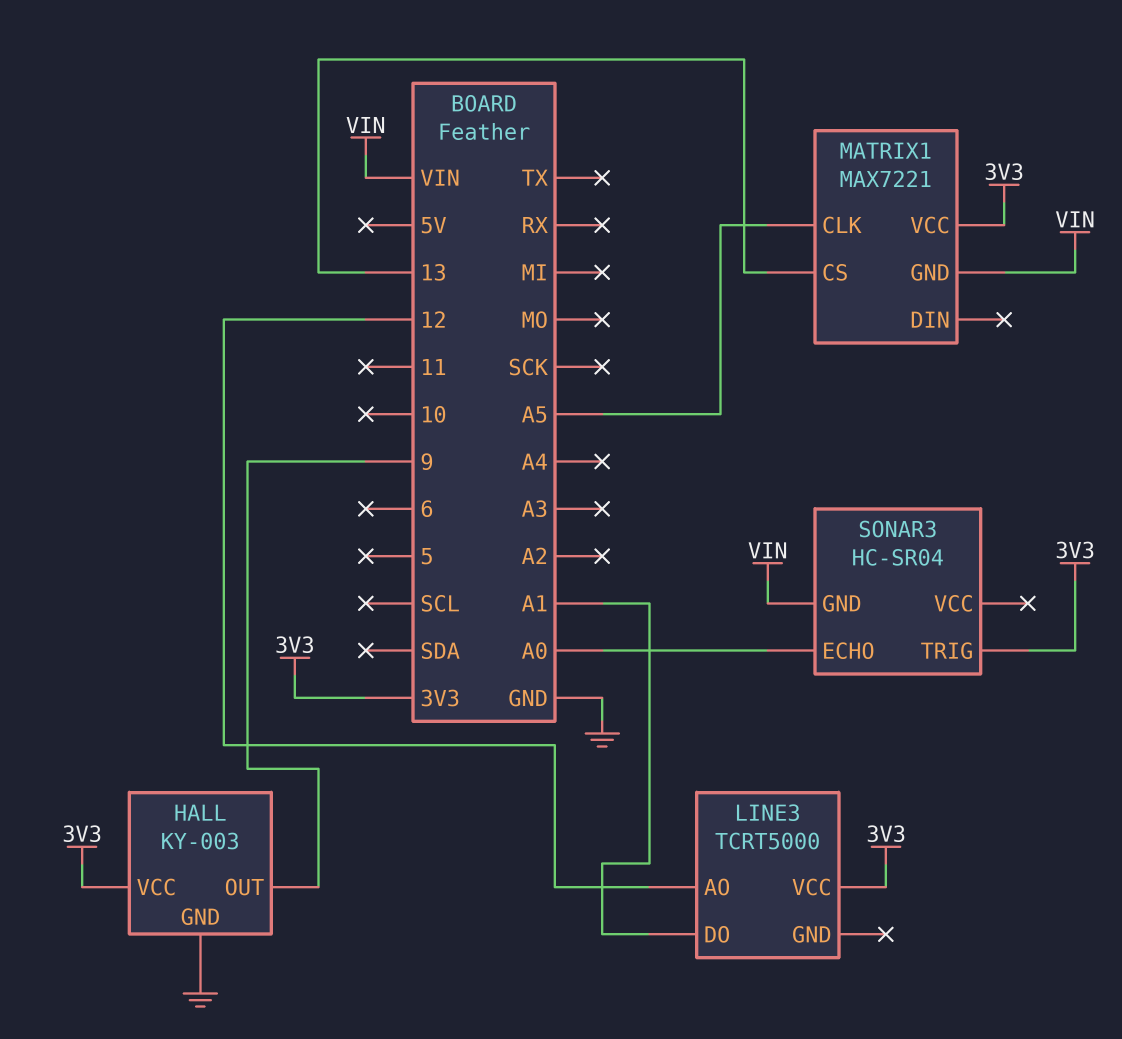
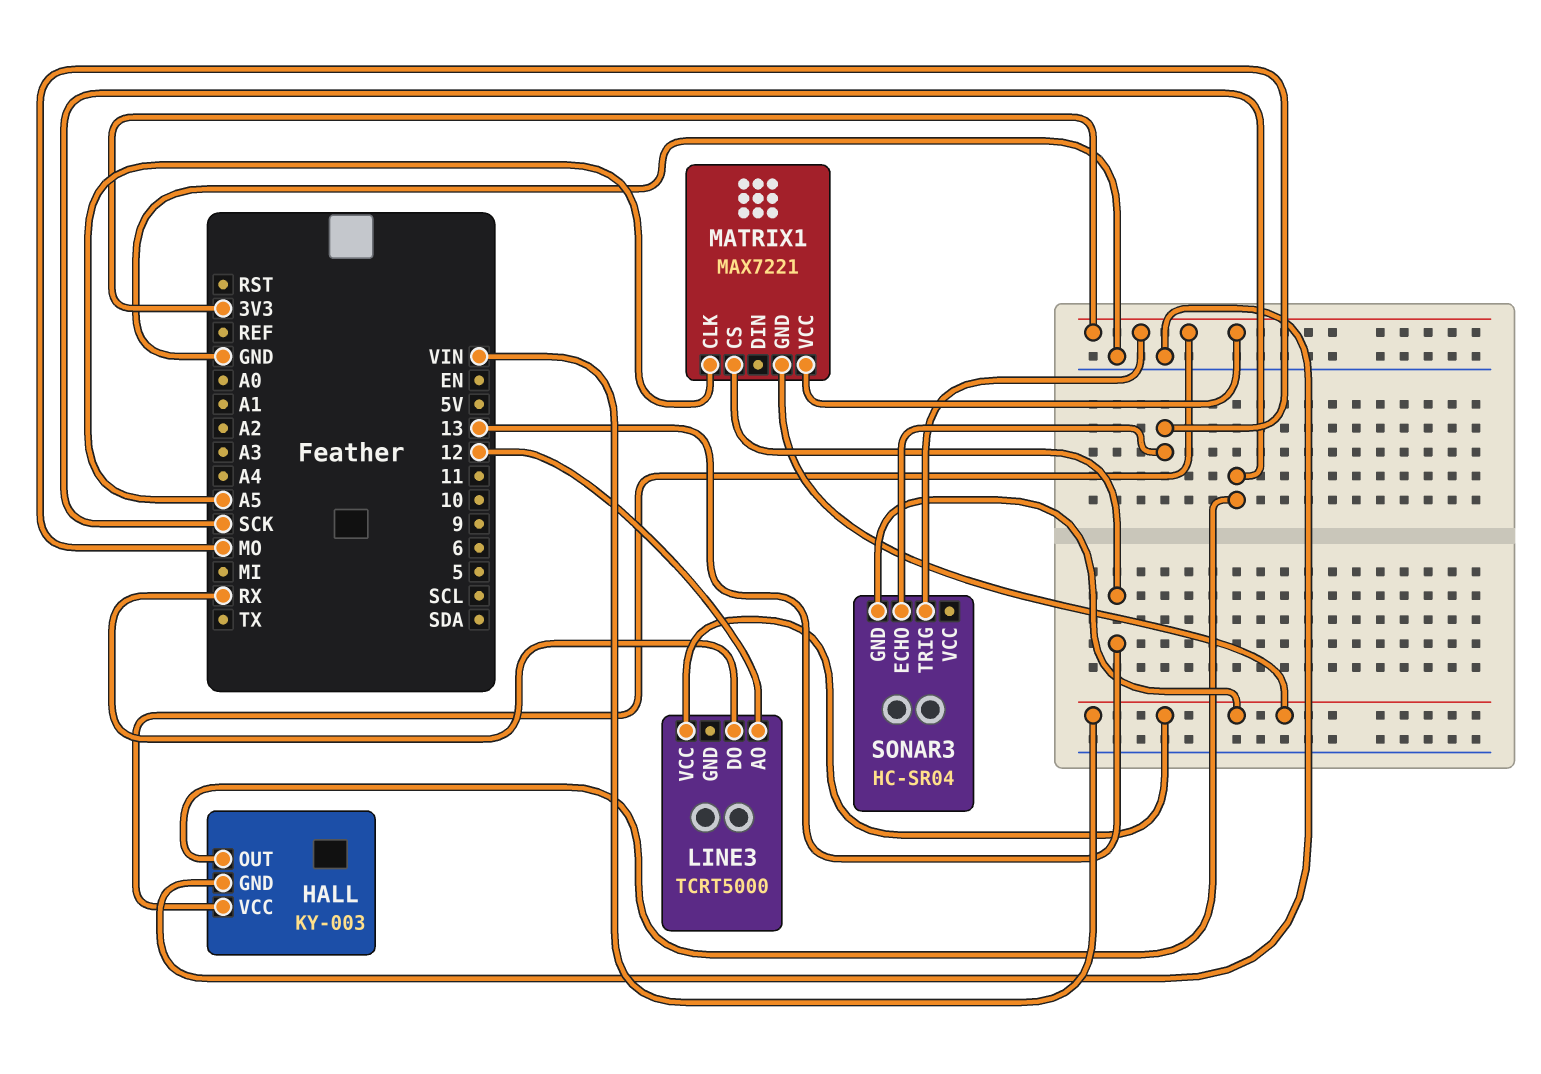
HALL pin OUT: 9 -> SCK
LINE3 pin DO: A1 -> RX
LINE3 pin VCC: 3V3 -> VIN
SONAR3 pin ECHO: A0 -> MO

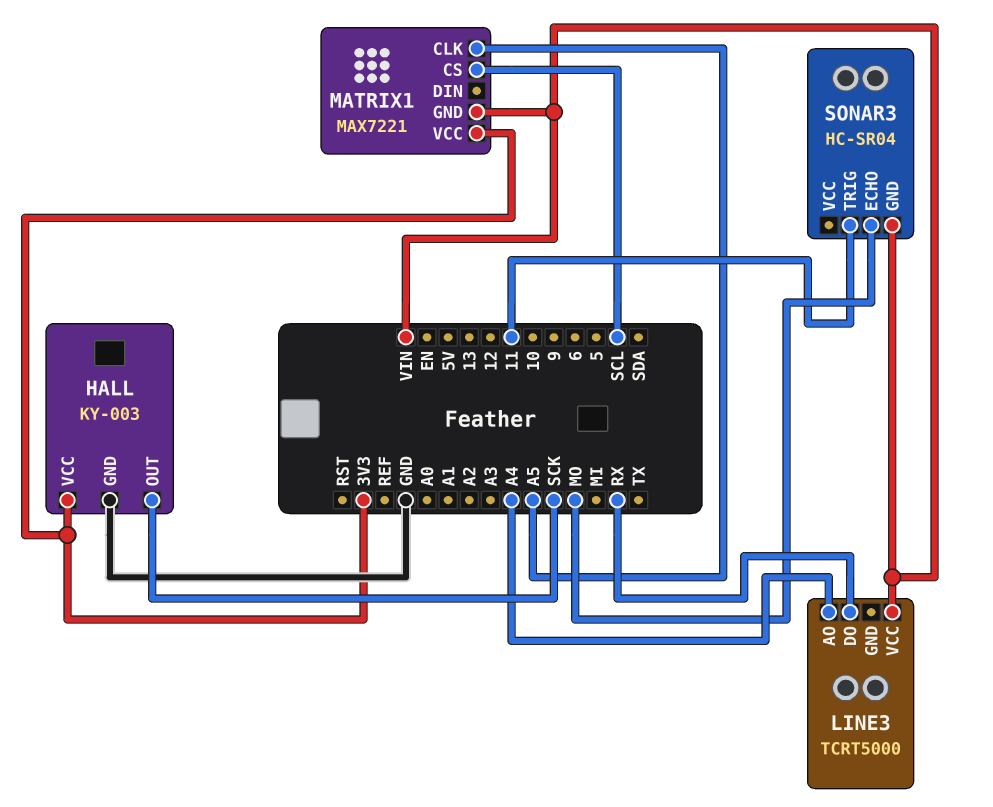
LINE3 pin AO: 12 -> A4
MATRIX1 pin CS: 13 -> SCL
SONAR3 pin TRIG: 3V3 -> 11

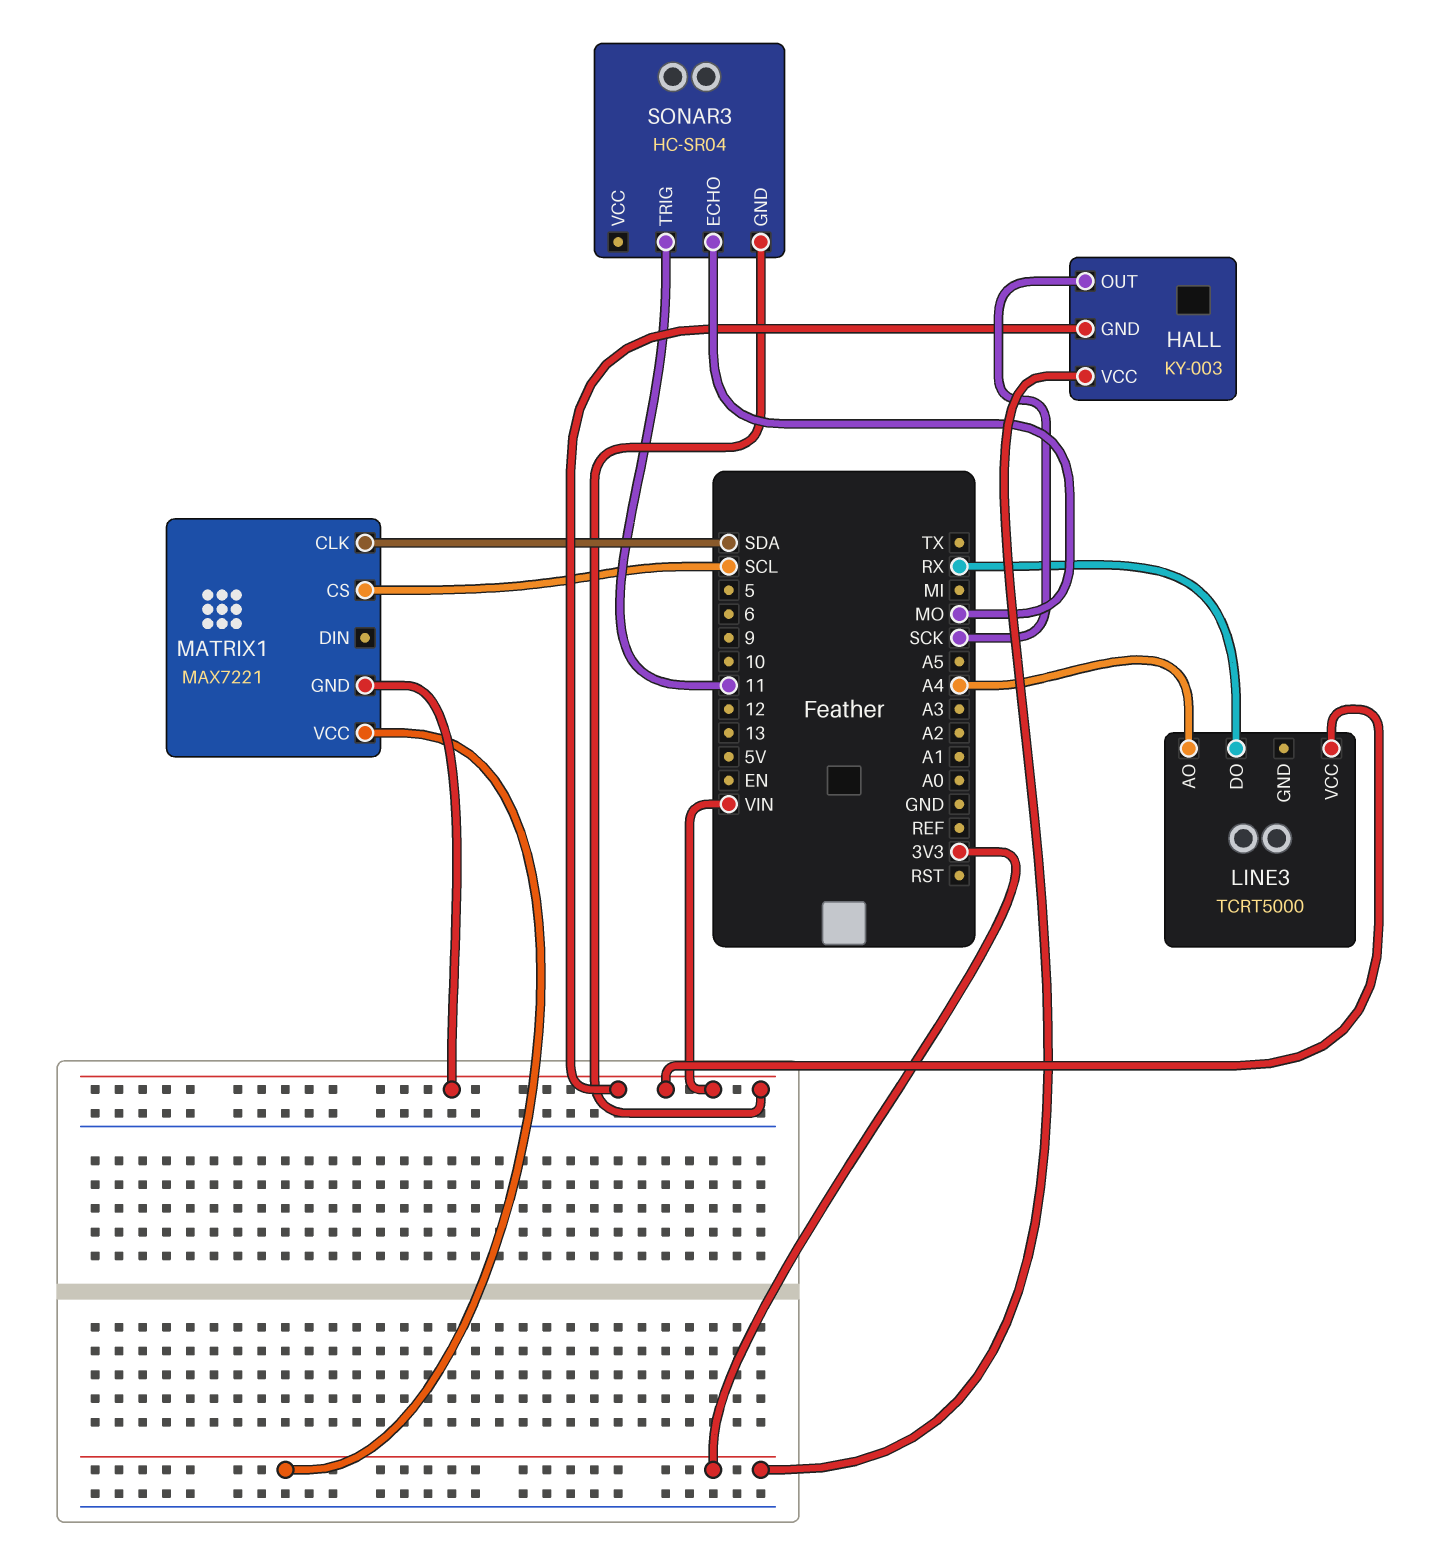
HALL pin GND: GND -> VIN
MATRIX1 pin CLK: A5 -> SDA

